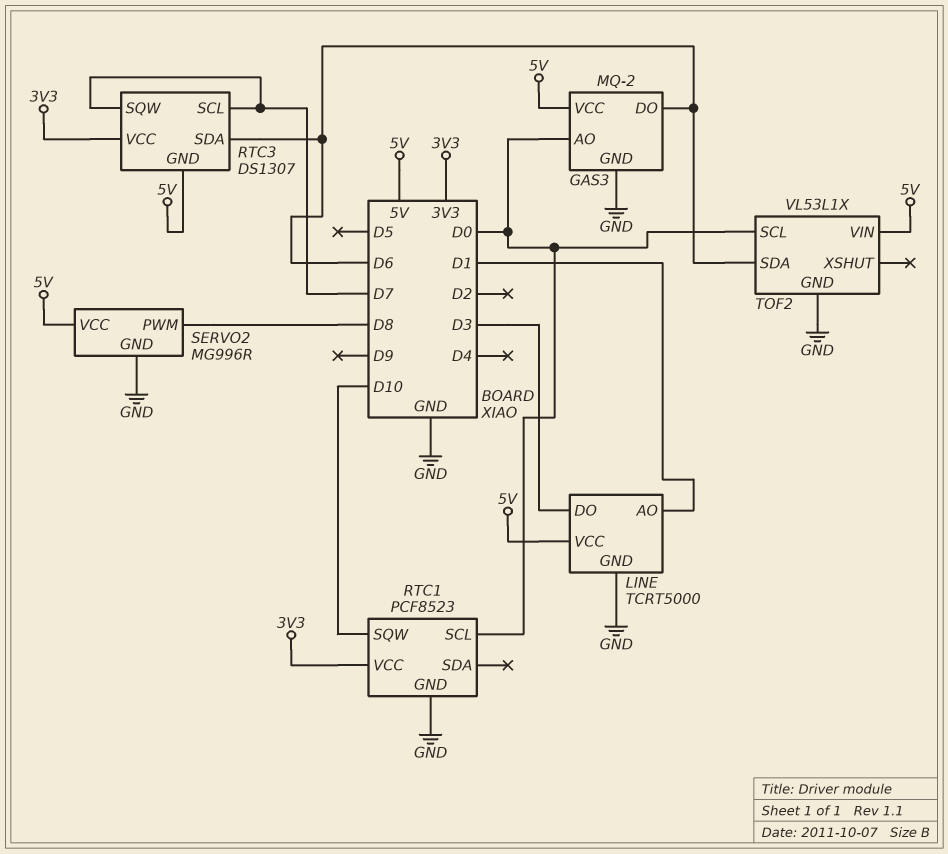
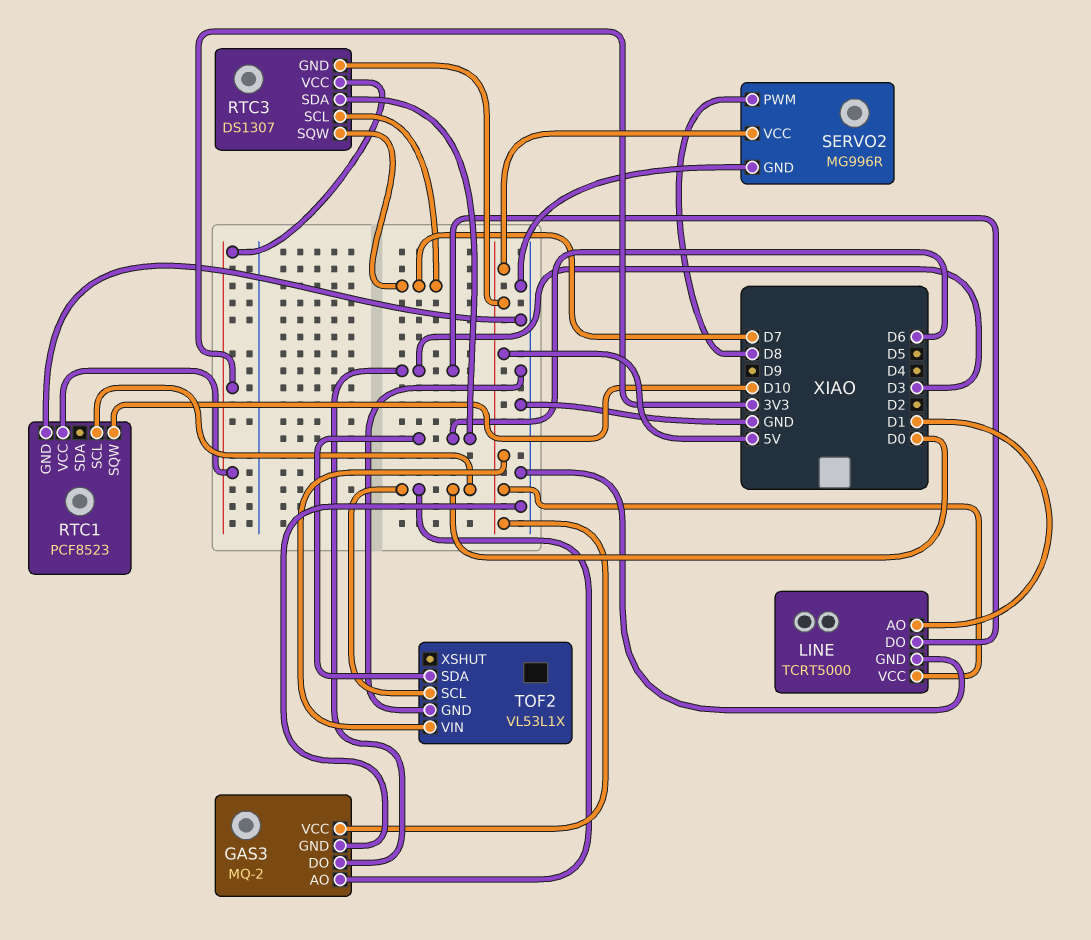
GAS3 pin DO: D6 -> D3

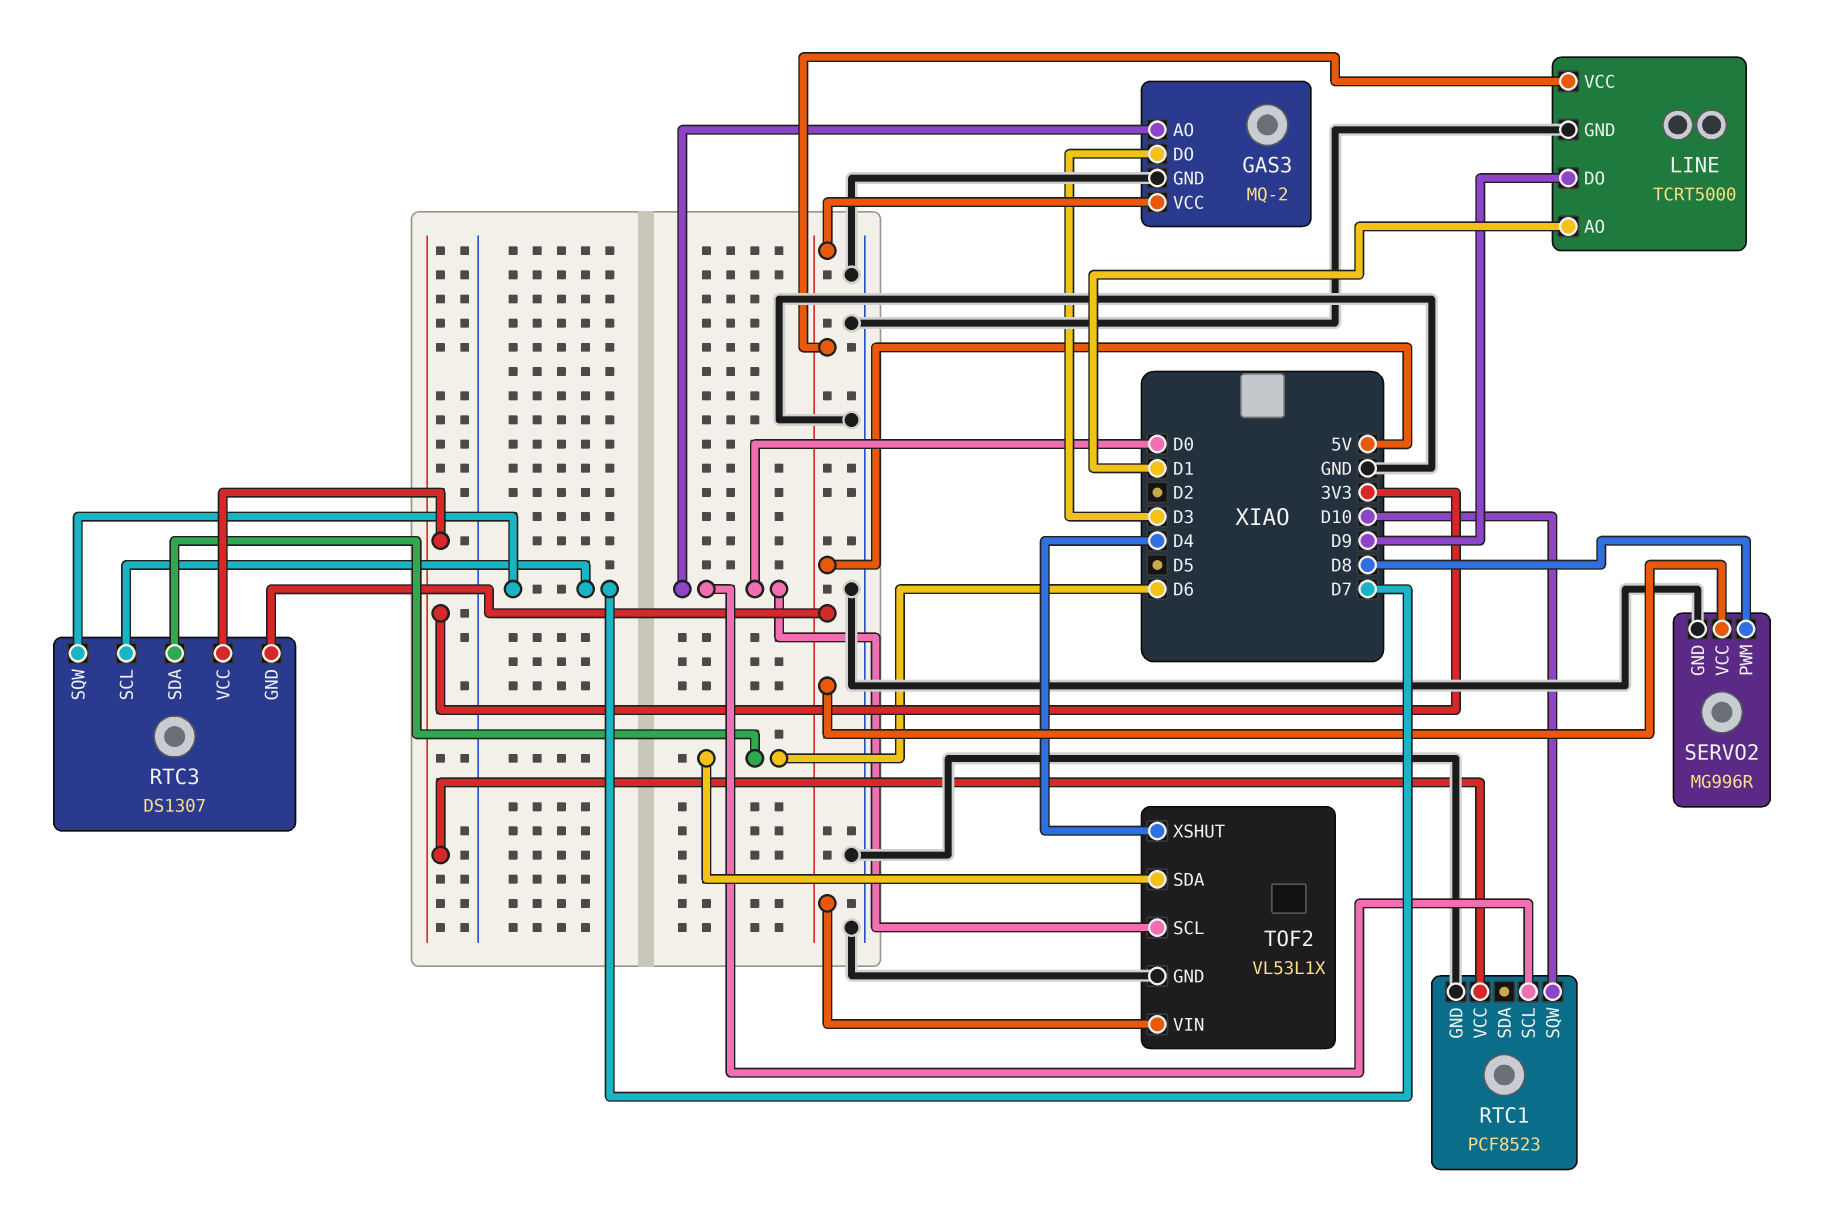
LINE pin DO: D3 -> D9
TOF2 pin XSHUT: none -> D4

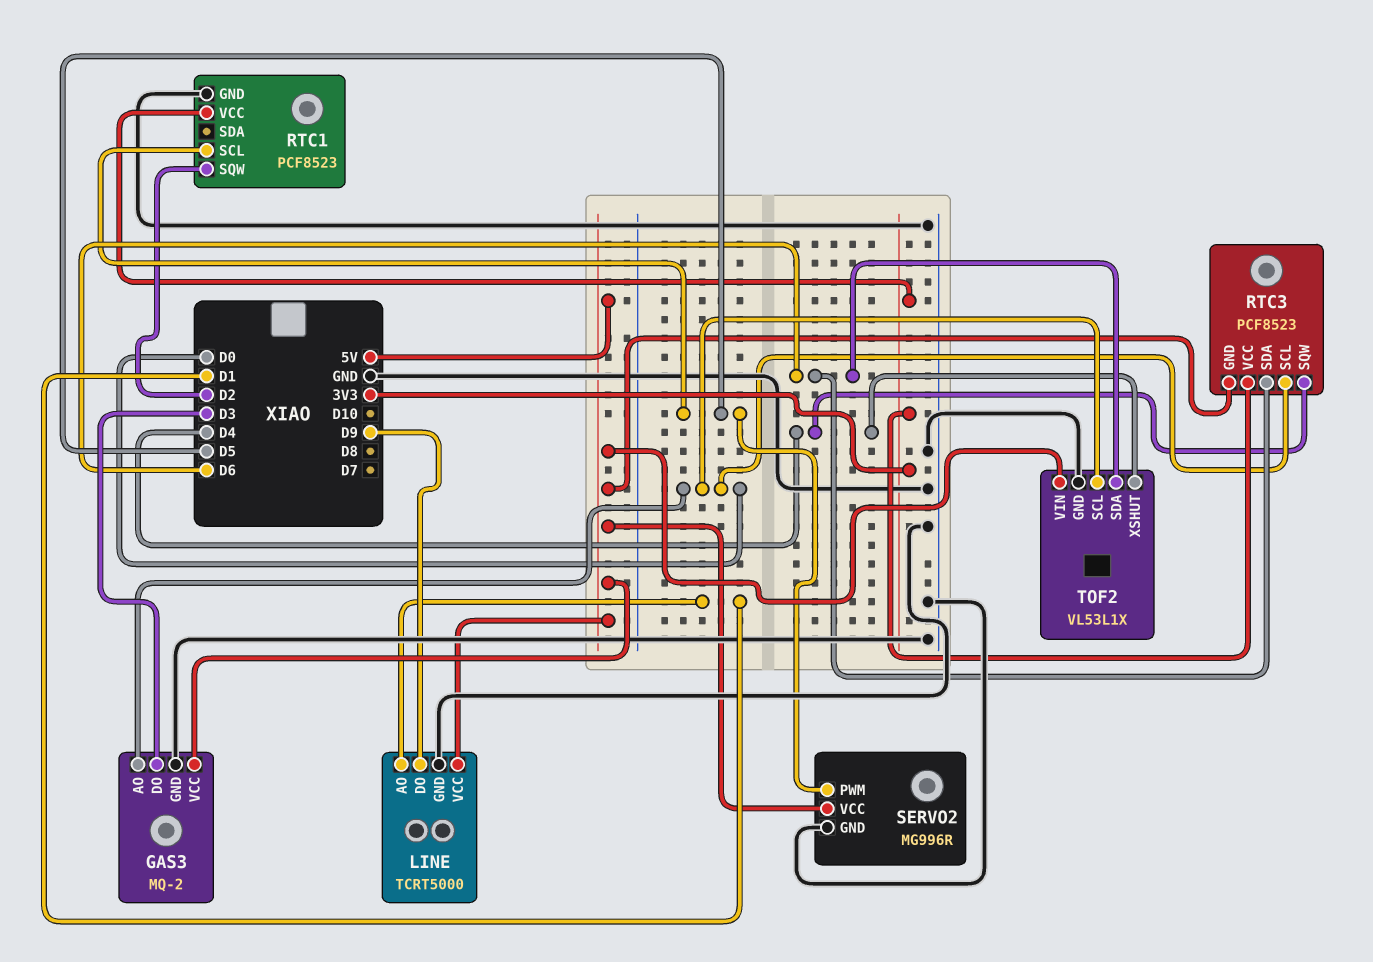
RTC1 pin SCL: D0 -> D5
RTC1 pin SQW: D10 -> D2
RTC3: DS1307 -> PCF8523
RTC3 pin SCL: D7 -> D0
RTC3 pin SQW: D7 -> D4
SERVO2 pin PWM: D8 -> D5

